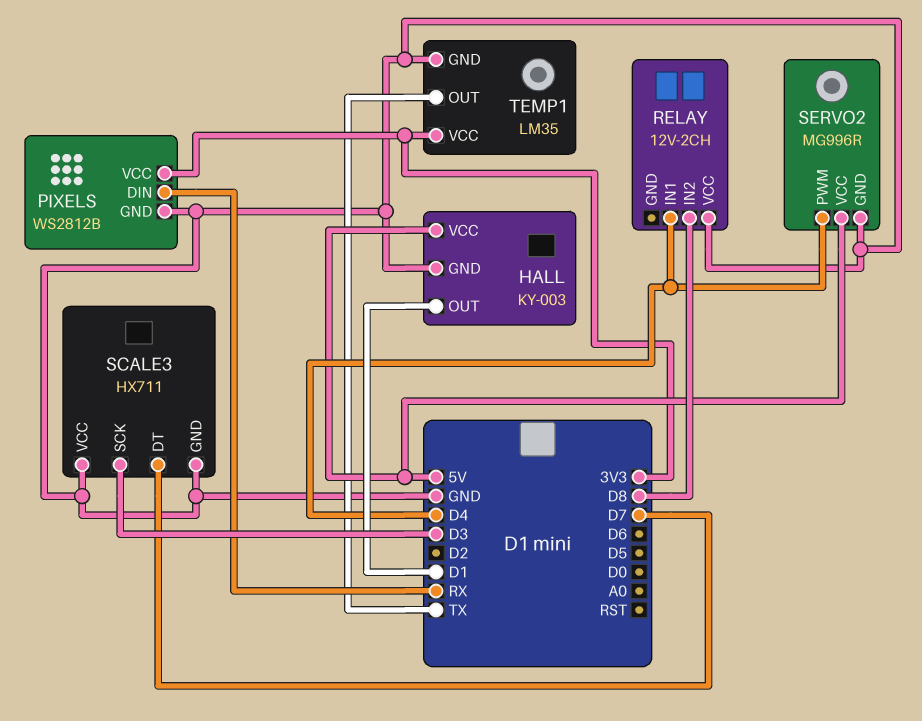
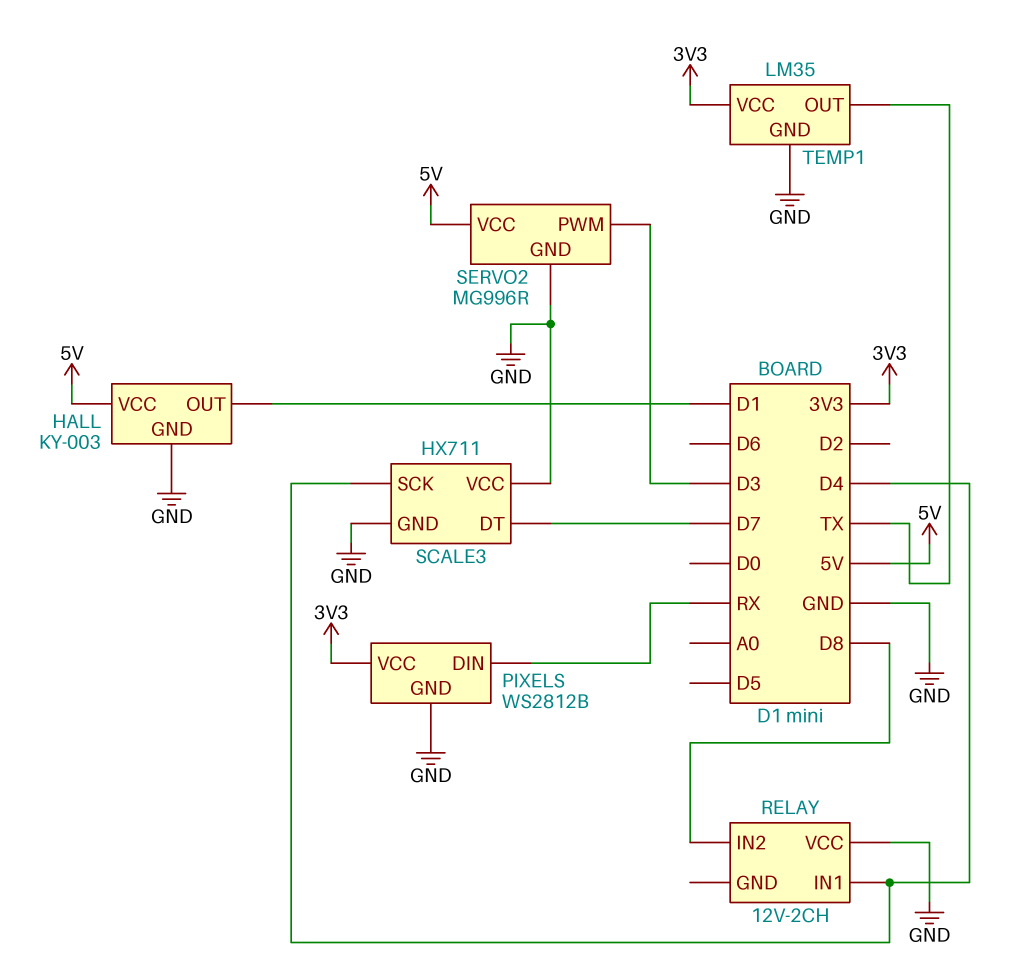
SCALE3 pin SCK: D3 -> D4
SERVO2 pin PWM: D4 -> D3

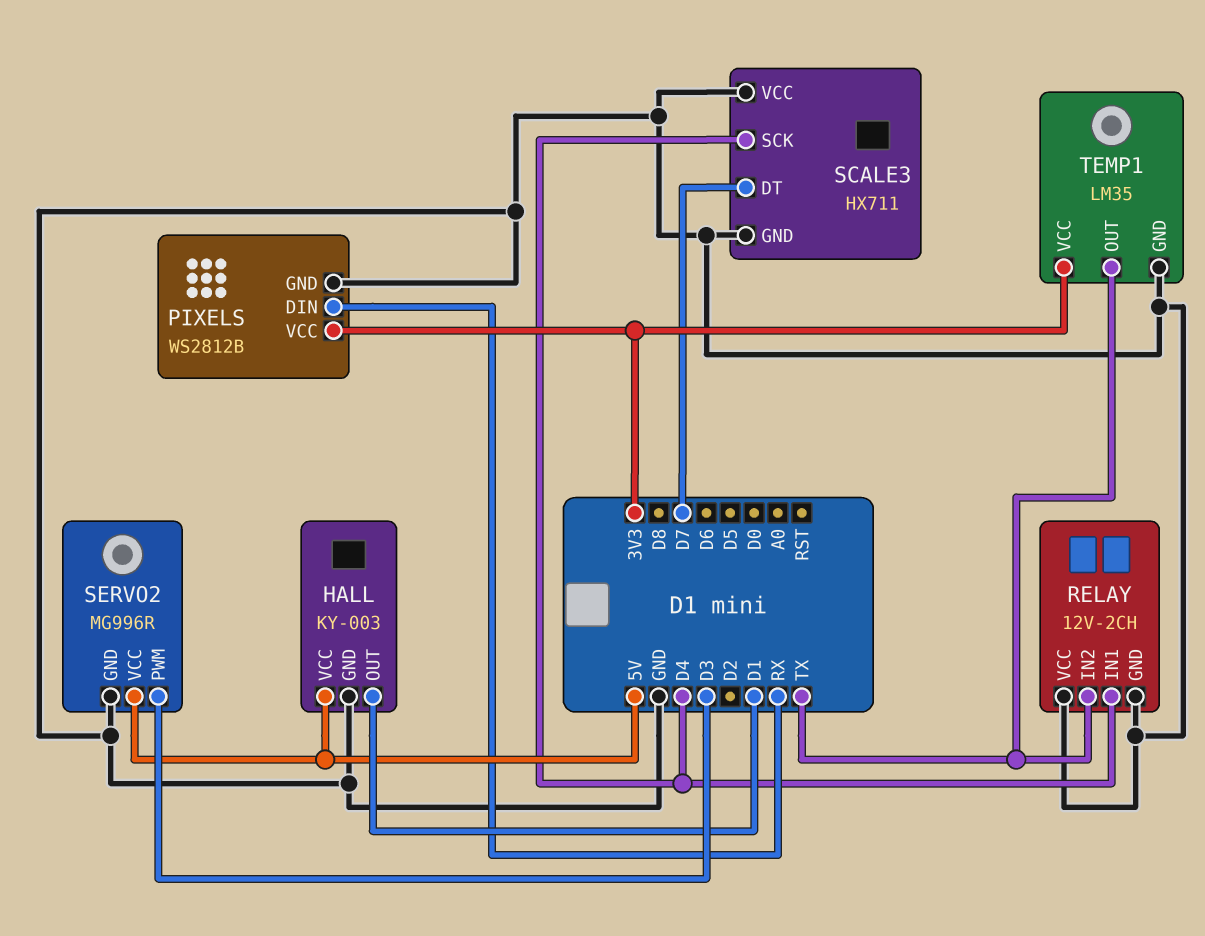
RELAY pin GND: none -> GND
RELAY pin IN2: D8 -> TX

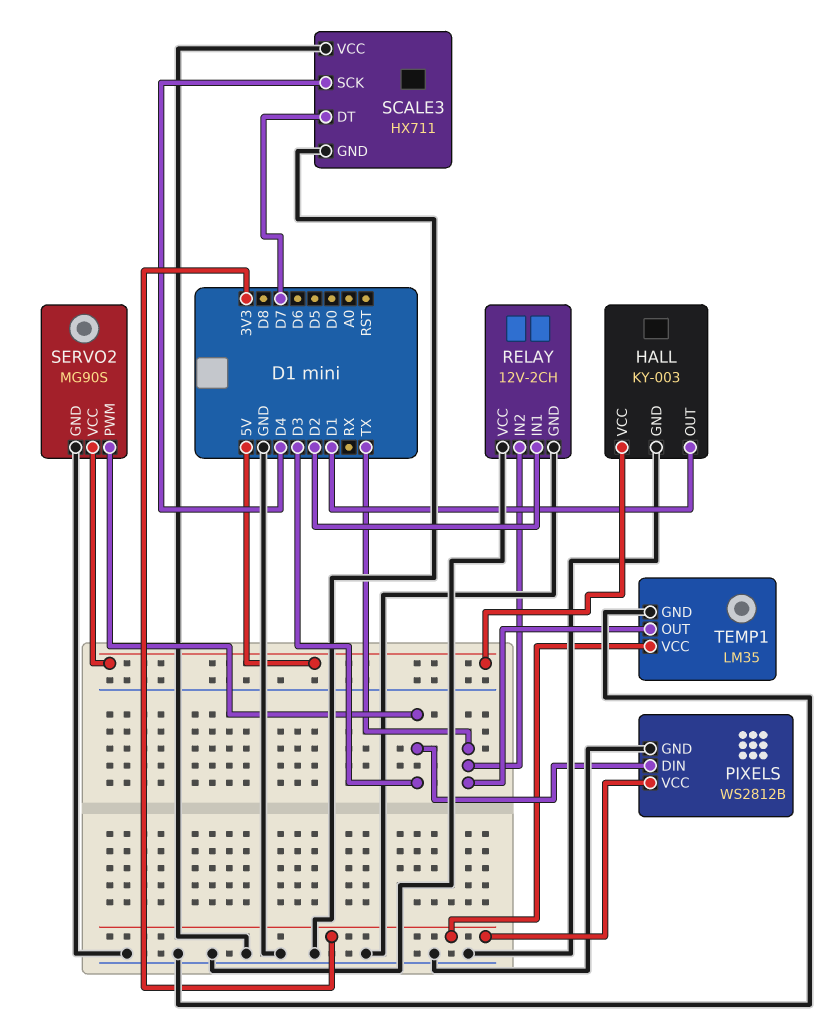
PIXELS pin DIN: RX -> D3
RELAY pin IN1: D4 -> D2
SERVO2: MG996R -> MG90S

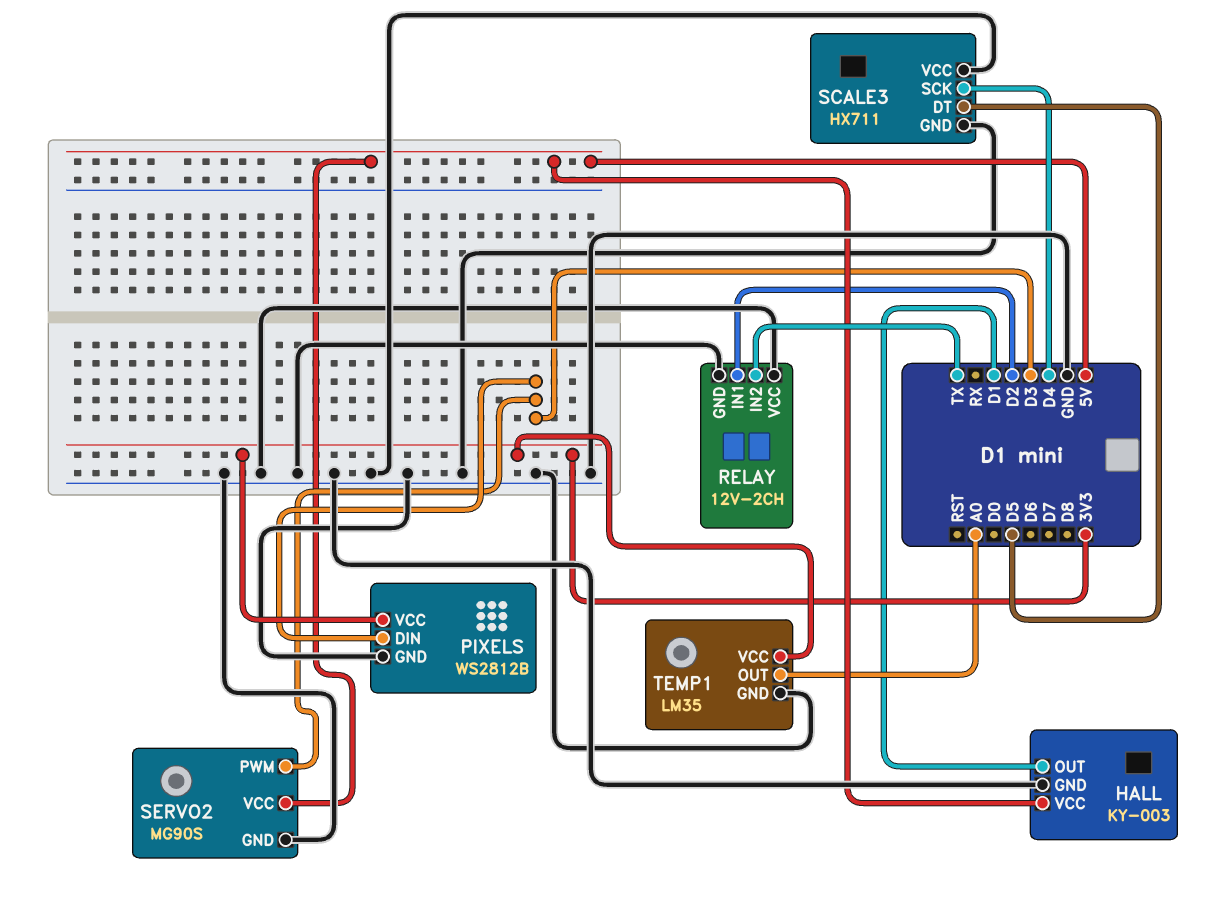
SCALE3 pin DT: D7 -> D5
TEMP1 pin OUT: TX -> A0

